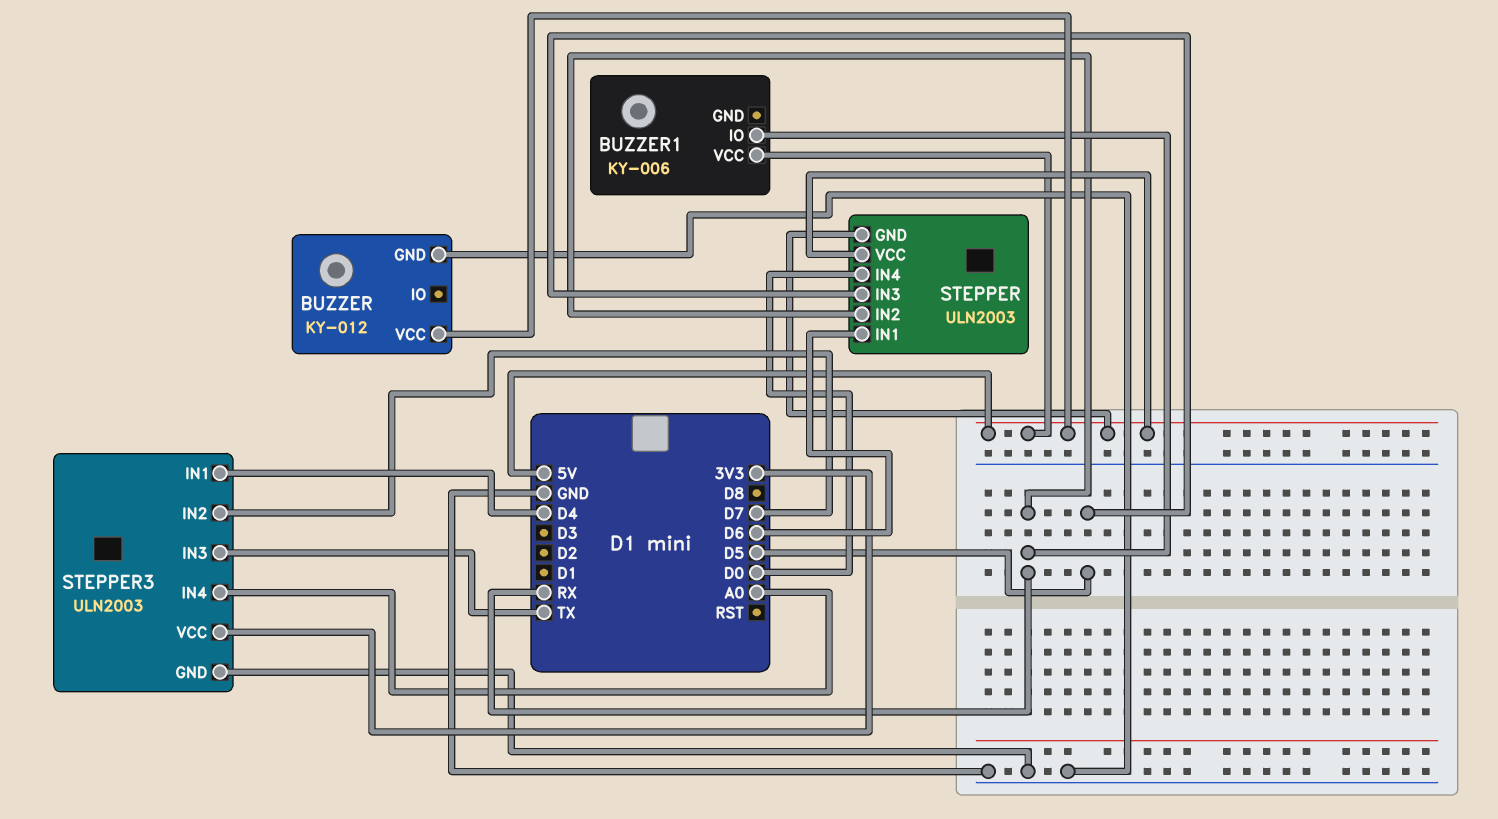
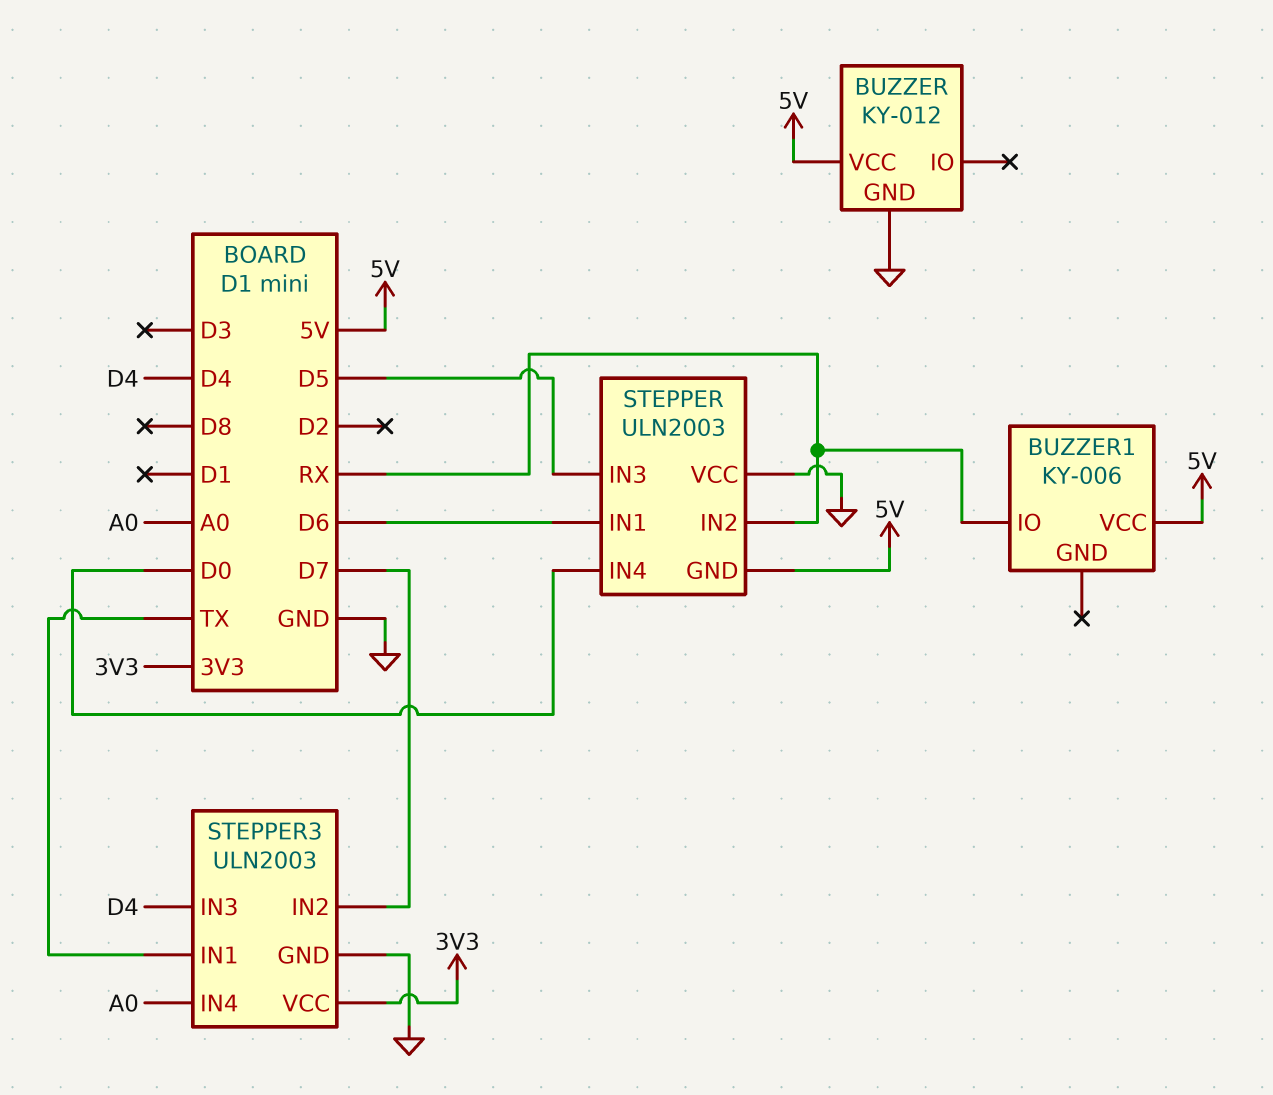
STEPPER pin VCC: 5V -> GND
STEPPER3 pin IN1: D4 -> TX
STEPPER3 pin IN3: TX -> D4

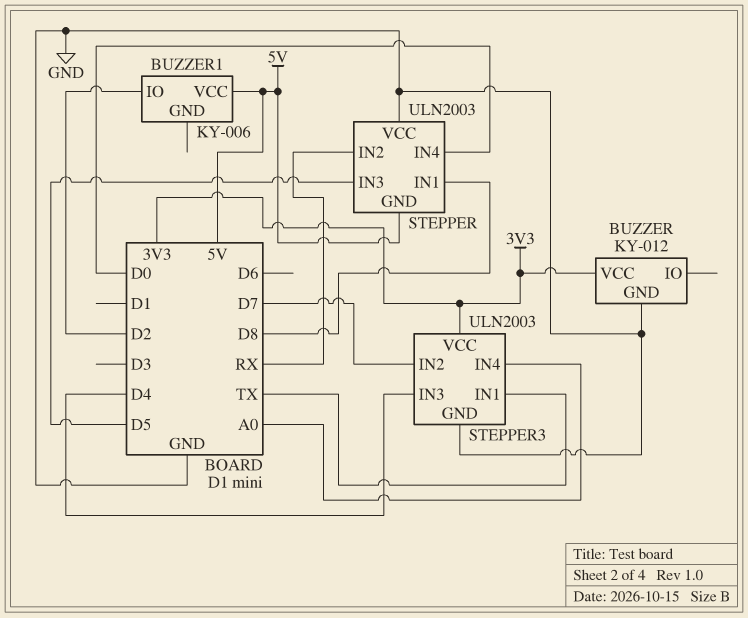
BUZZER pin VCC: 5V -> 3V3
BUZZER1 pin IO: RX -> D2
STEPPER pin IN1: D6 -> D8

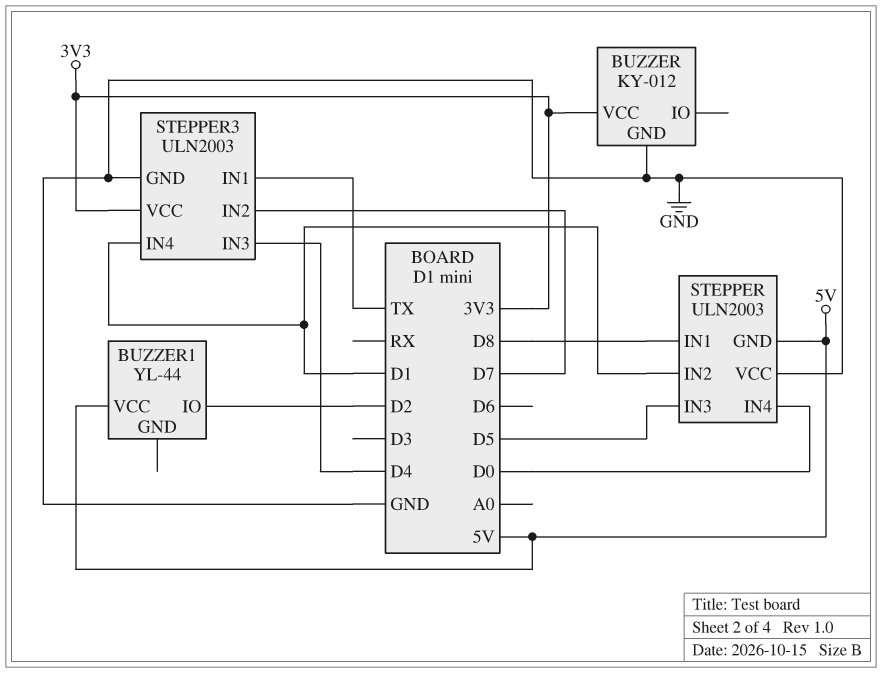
BUZZER1: KY-006 -> YL-44
STEPPER pin IN2: RX -> D1
STEPPER3 pin IN4: A0 -> D1

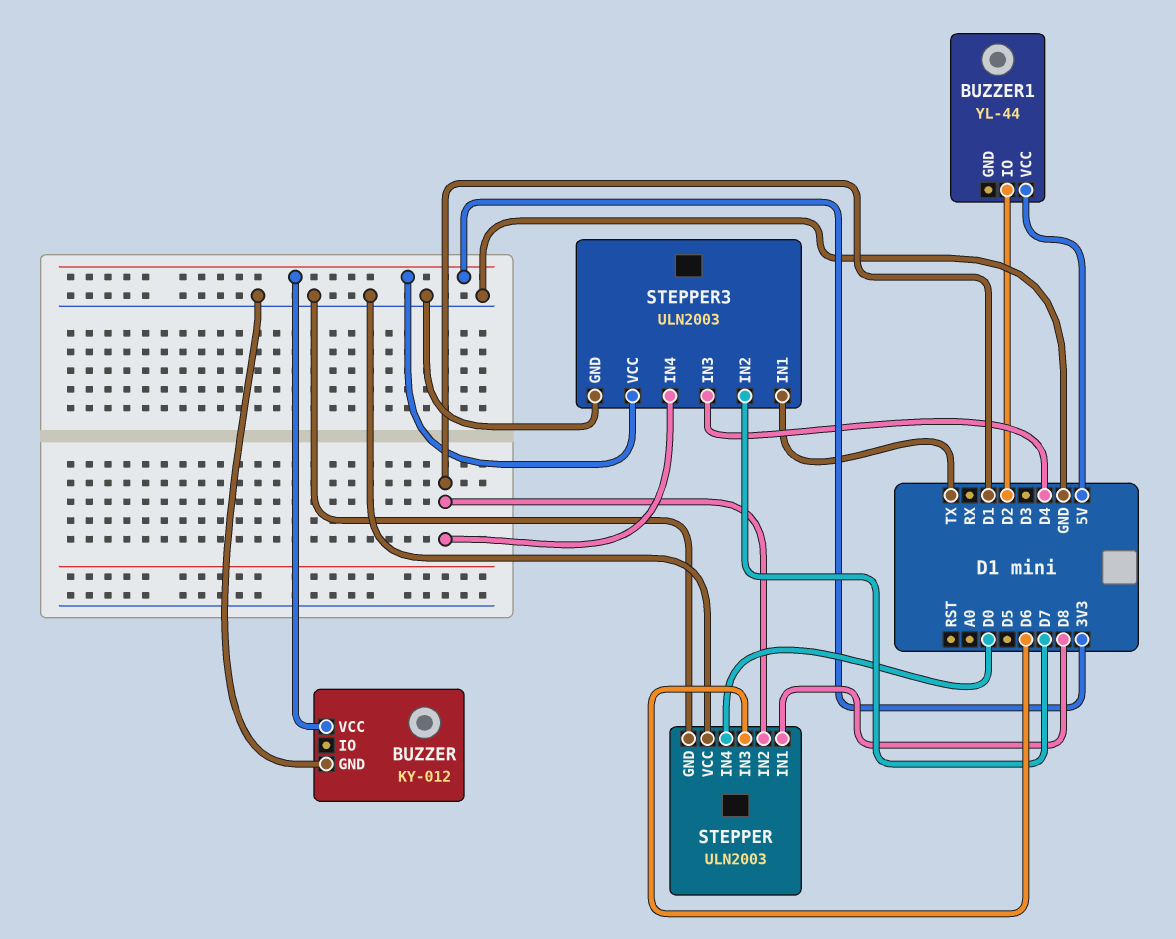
STEPPER pin GND: 5V -> GND
STEPPER pin IN3: D5 -> D6

